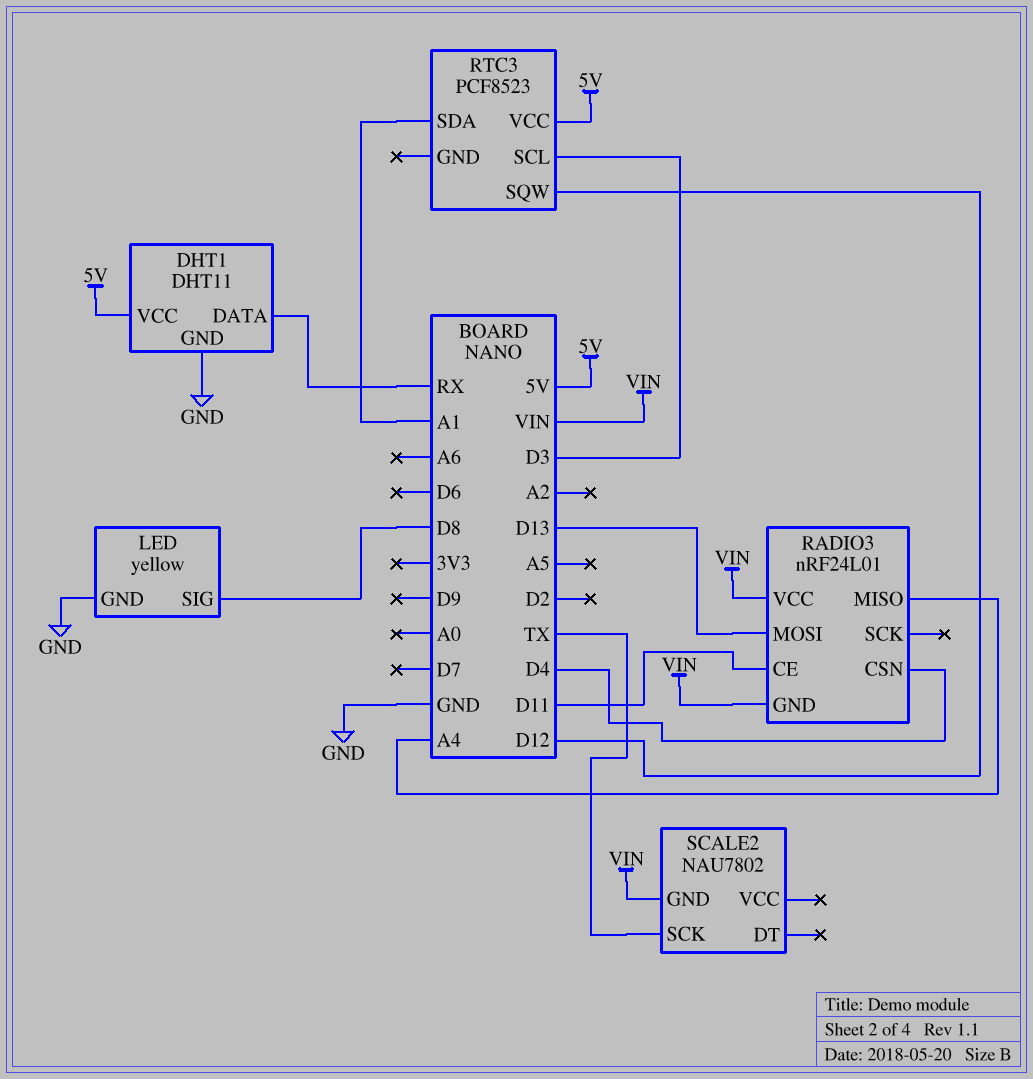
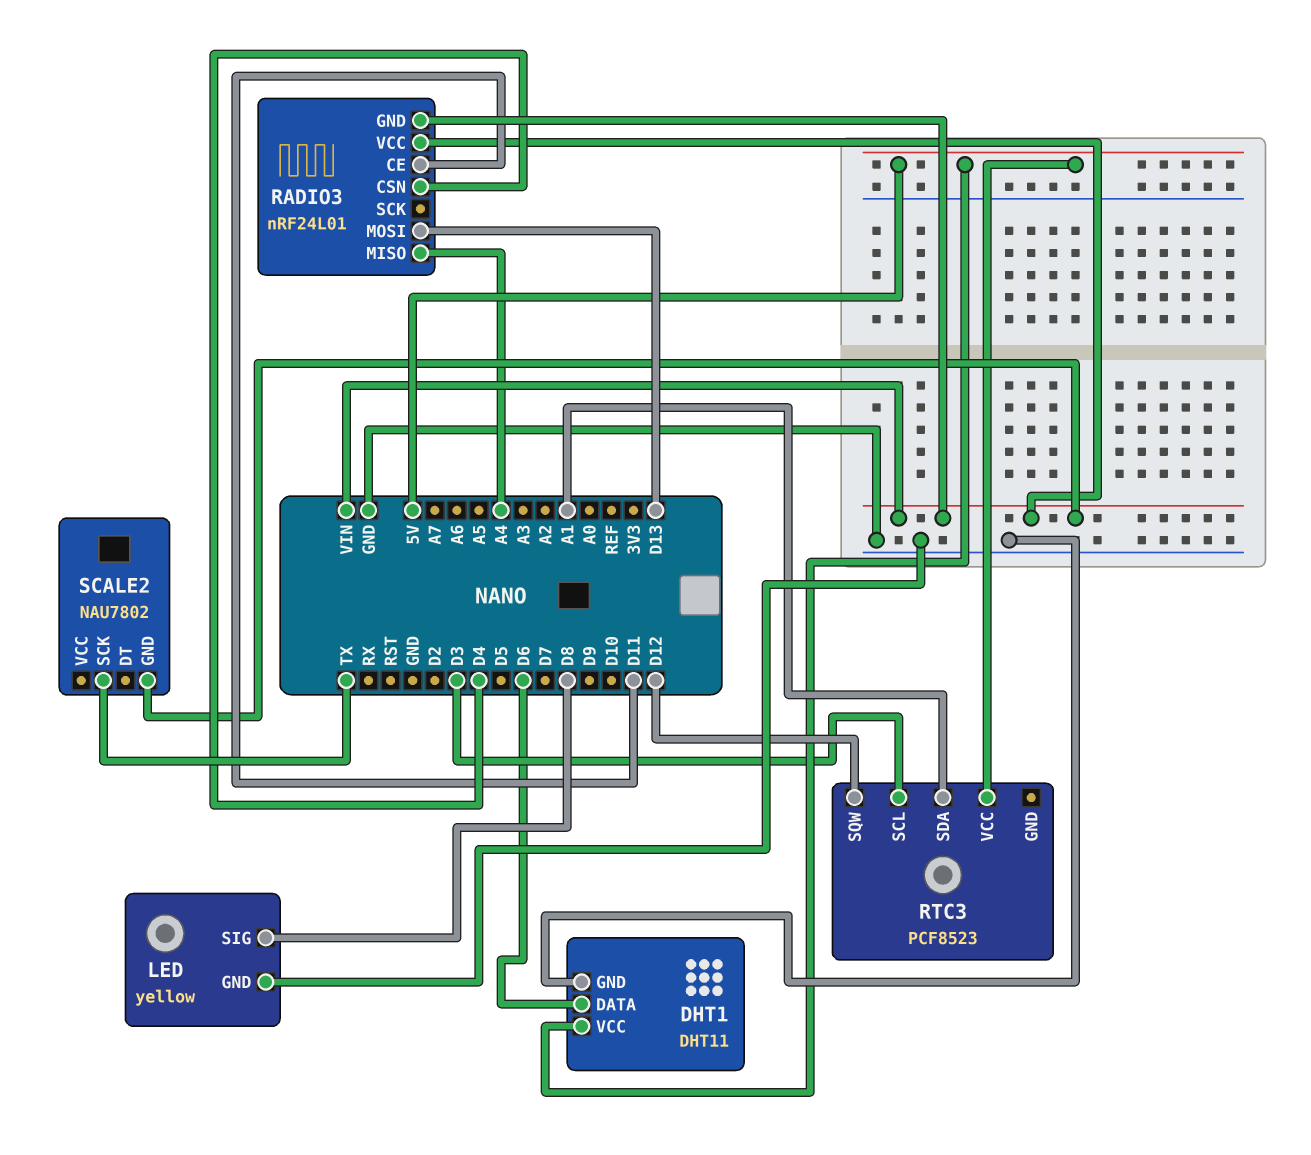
DHT1 pin DATA: RX -> D6

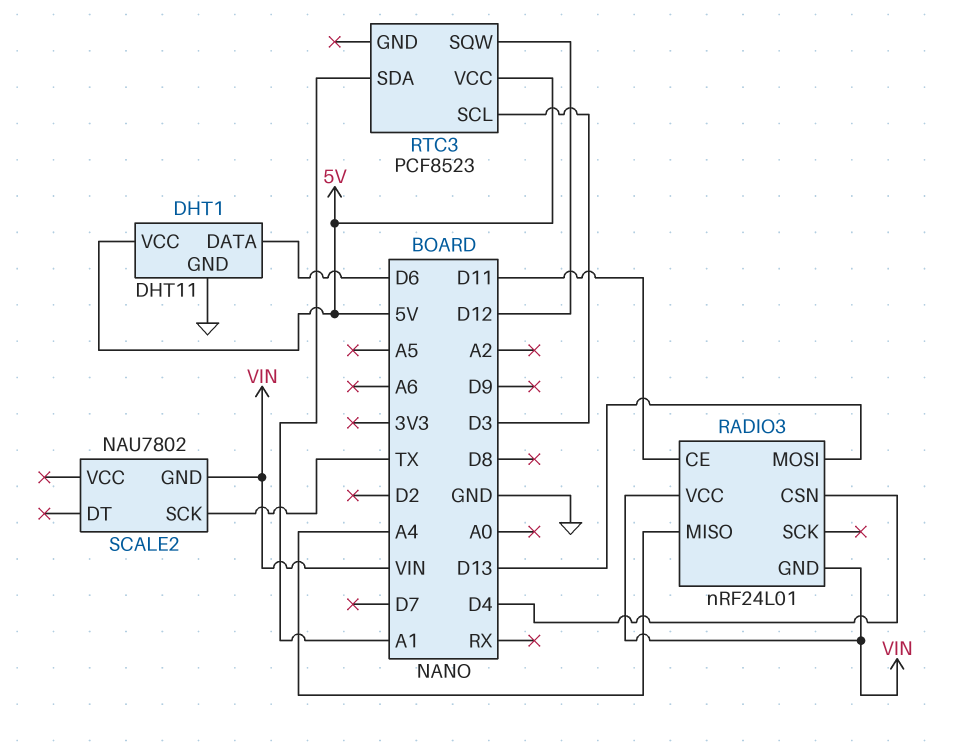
LED: yellow -> none
LED pin GND: GND -> none
LED pin SIG: D8 -> none

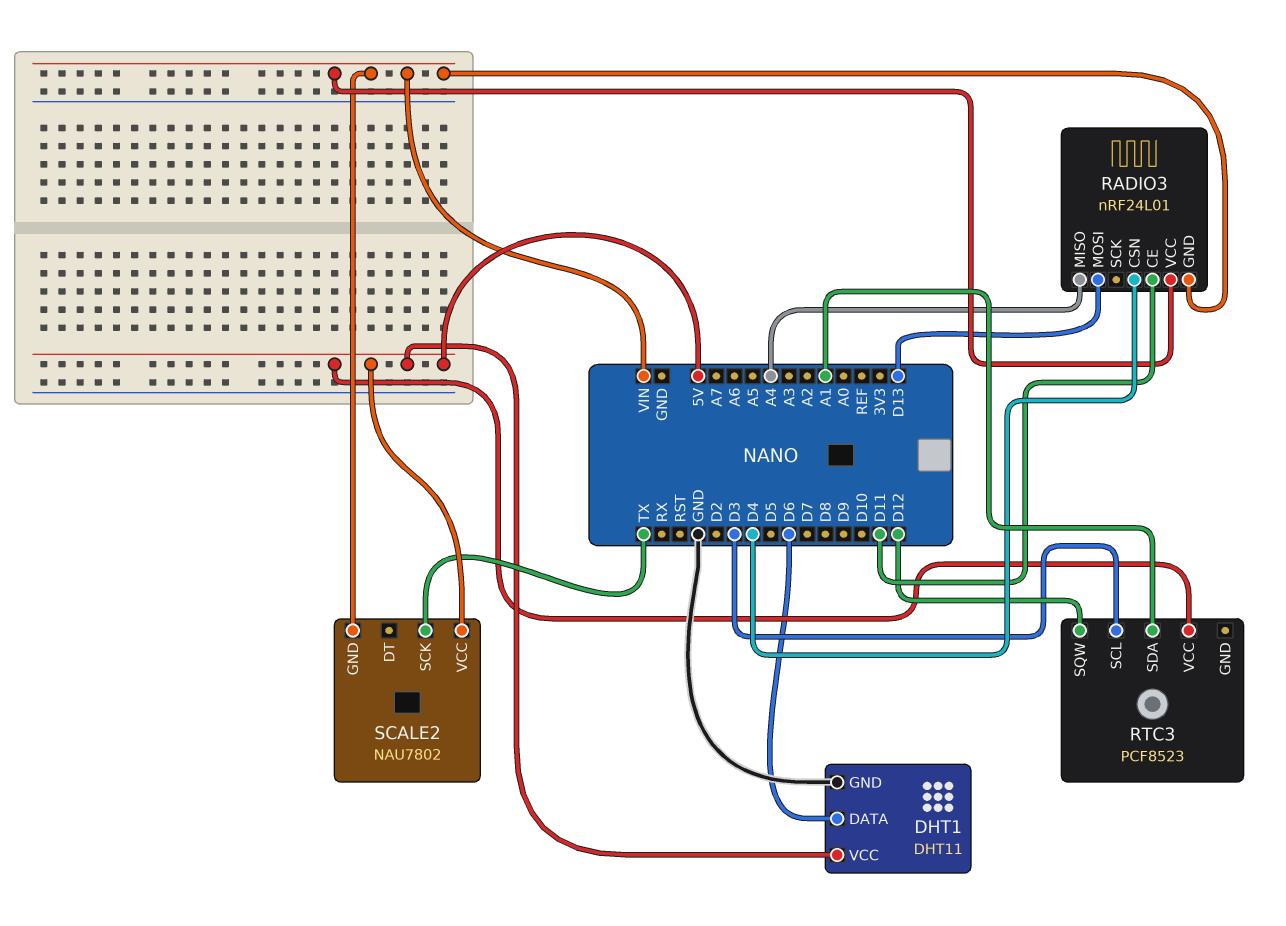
SCALE2 pin VCC: none -> 5V

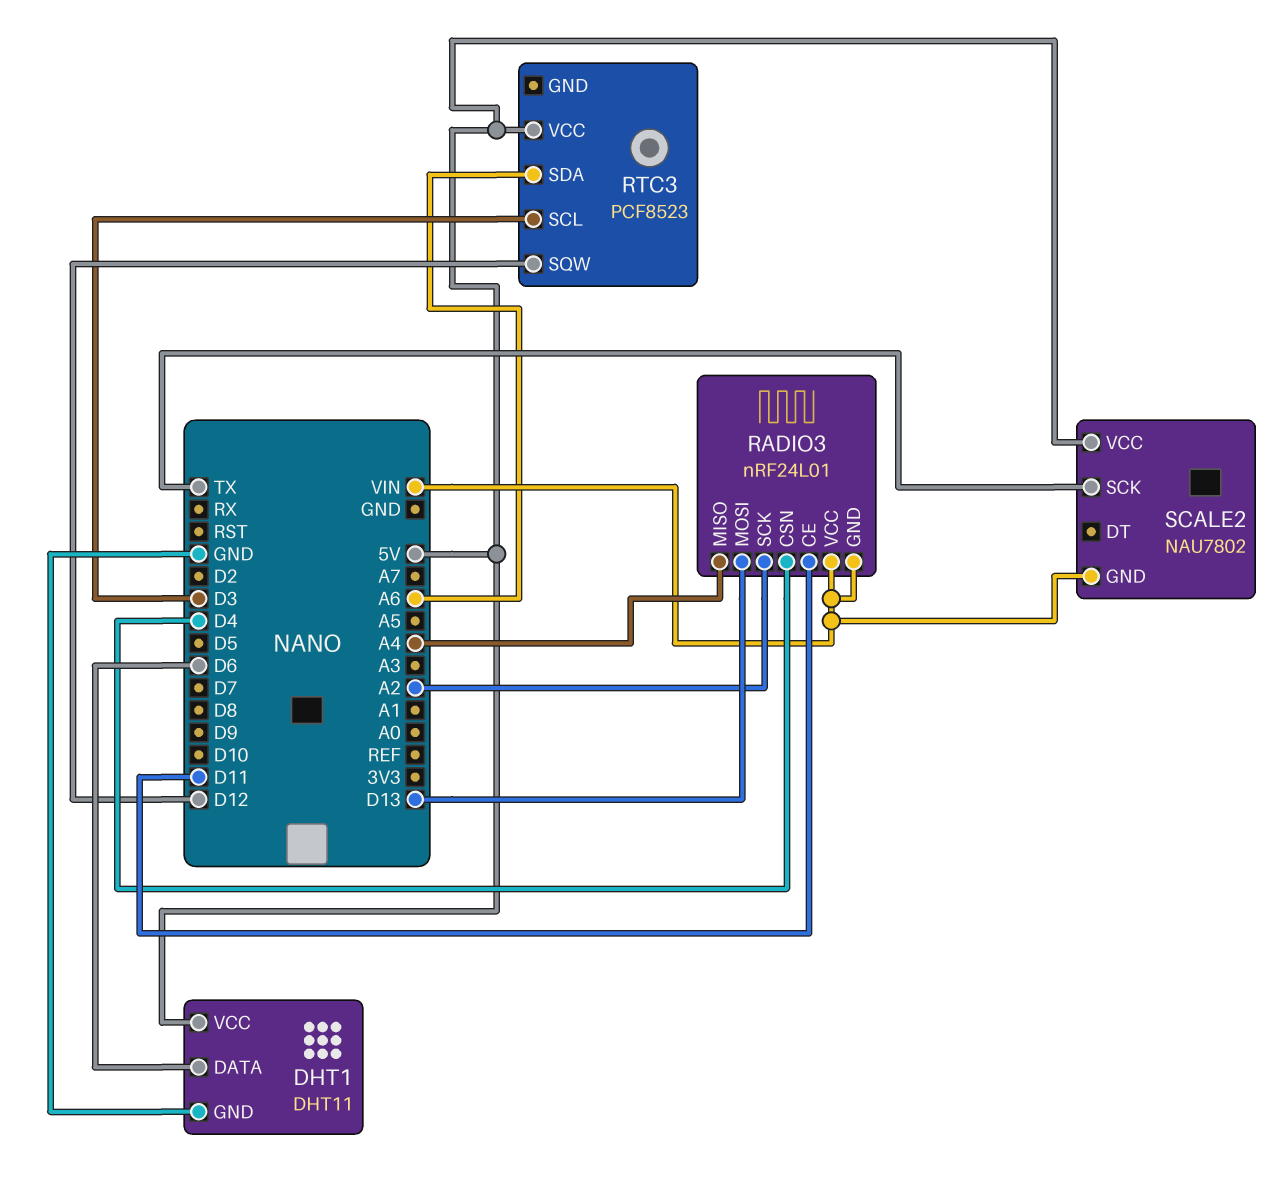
RADIO3 pin SCK: none -> A2
RTC3 pin SDA: A1 -> A6

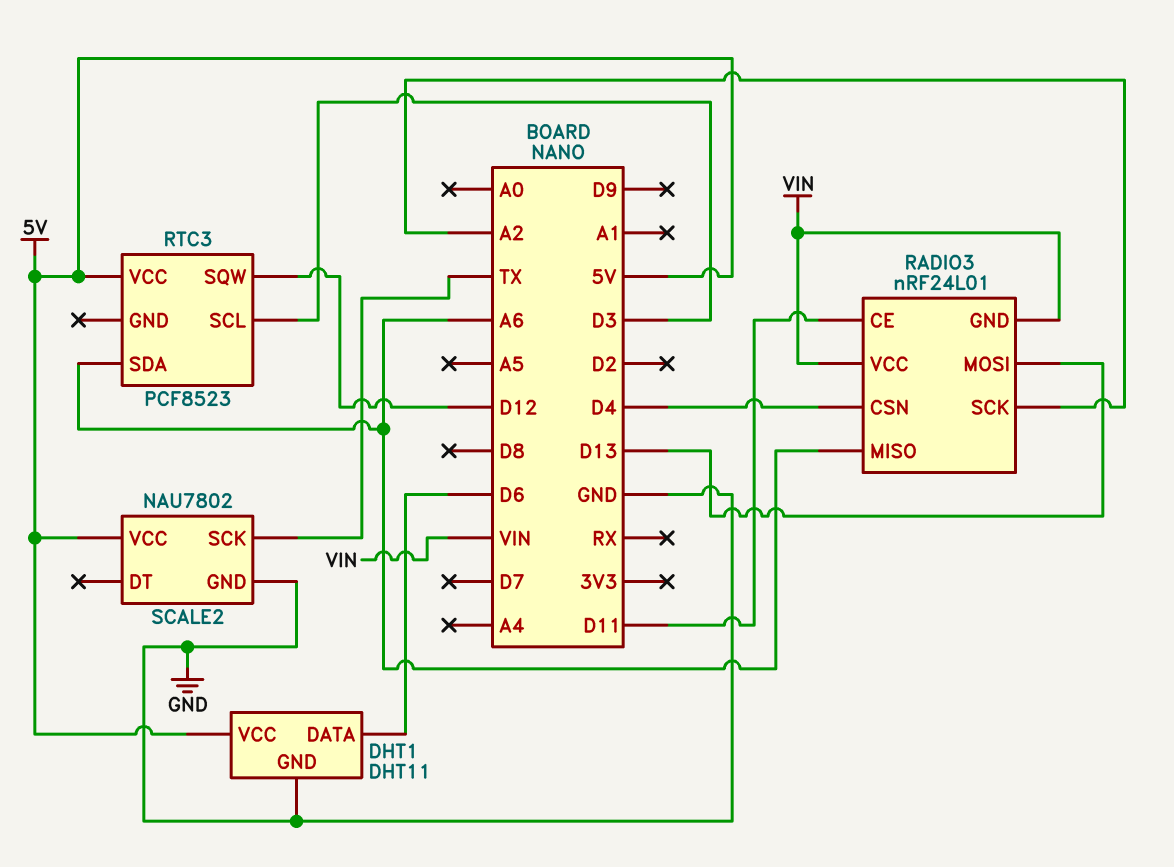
RADIO3 pin MISO: A4 -> A6
SCALE2 pin GND: VIN -> GND

